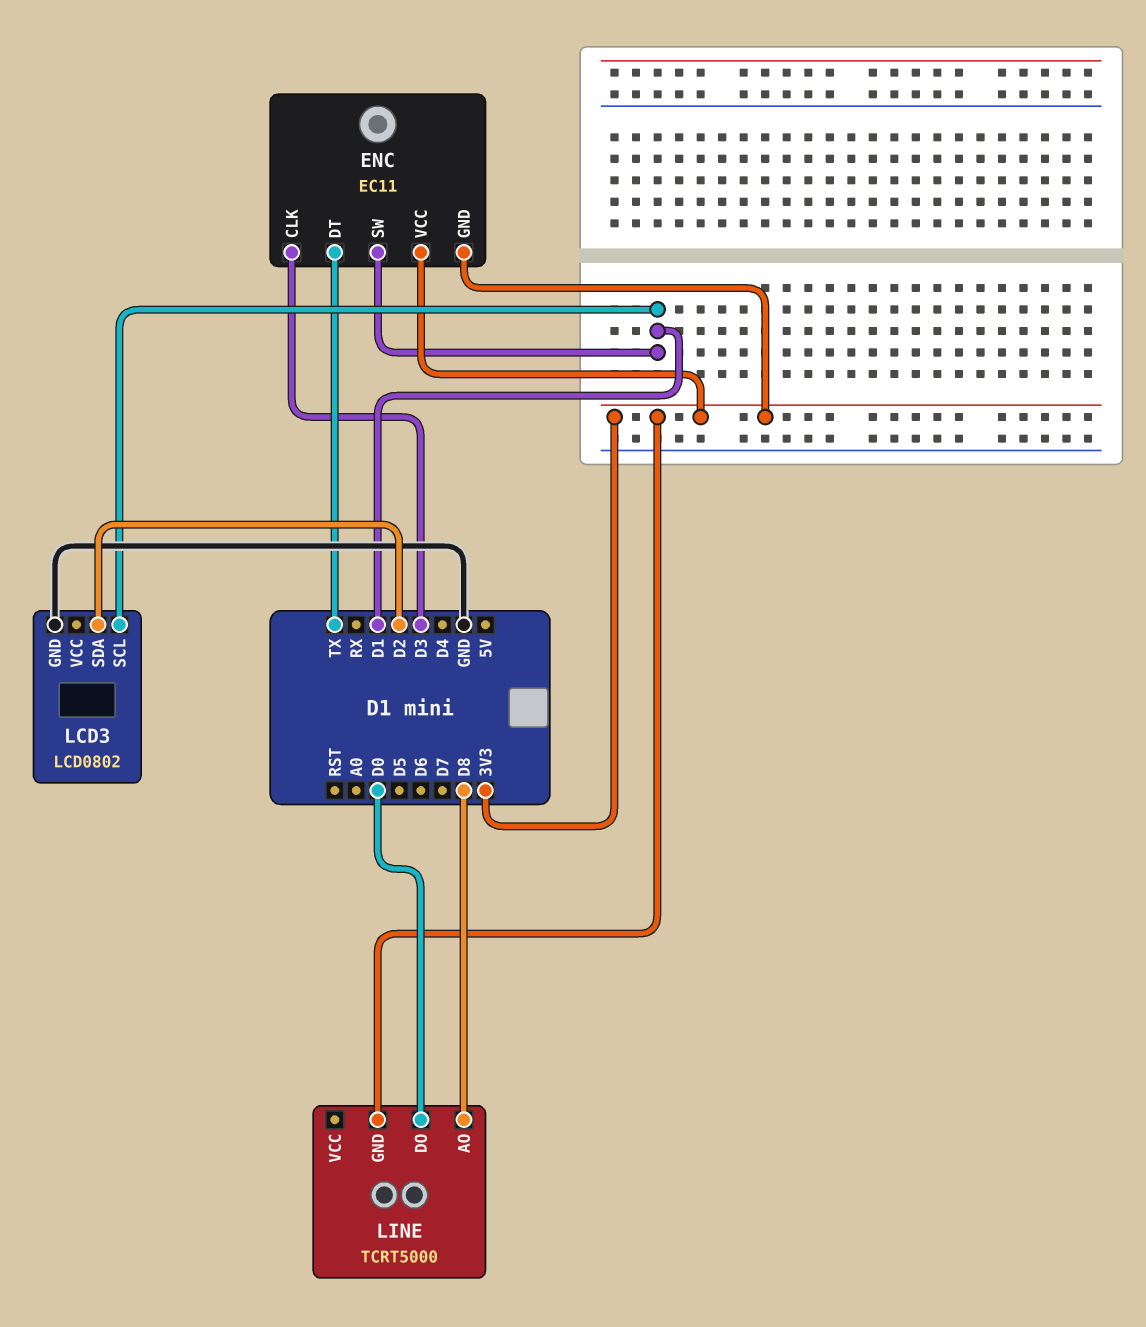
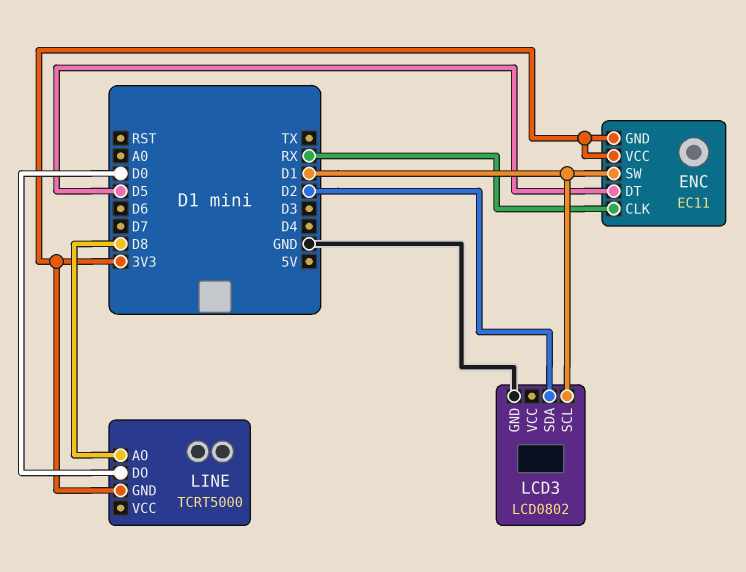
ENC pin CLK: D3 -> RX
ENC pin DT: TX -> D5

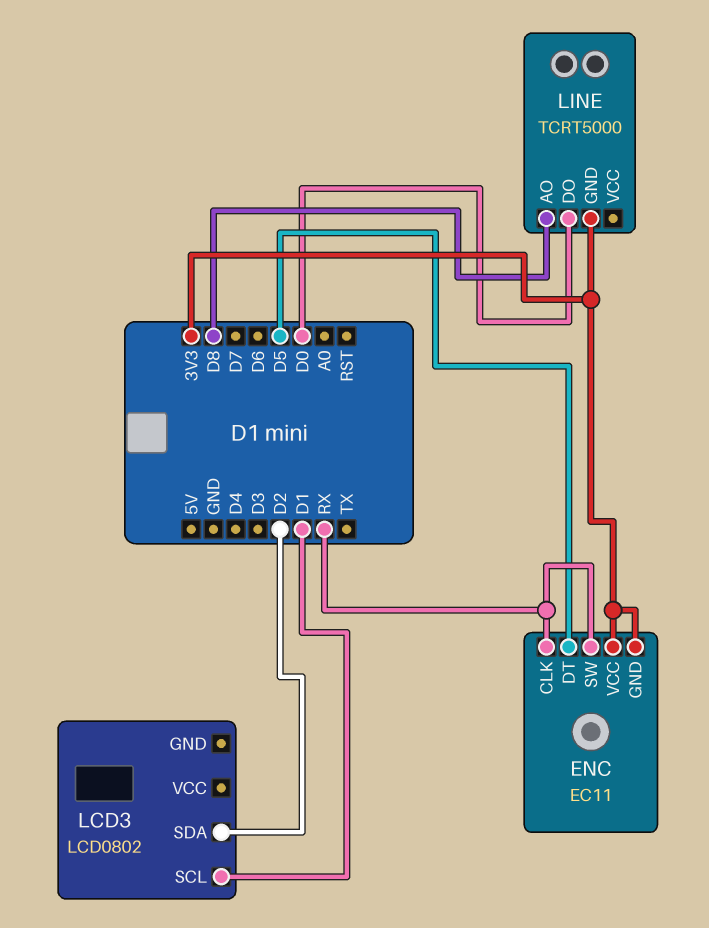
ENC pin SW: D1 -> RX
LCD3 pin GND: GND -> none

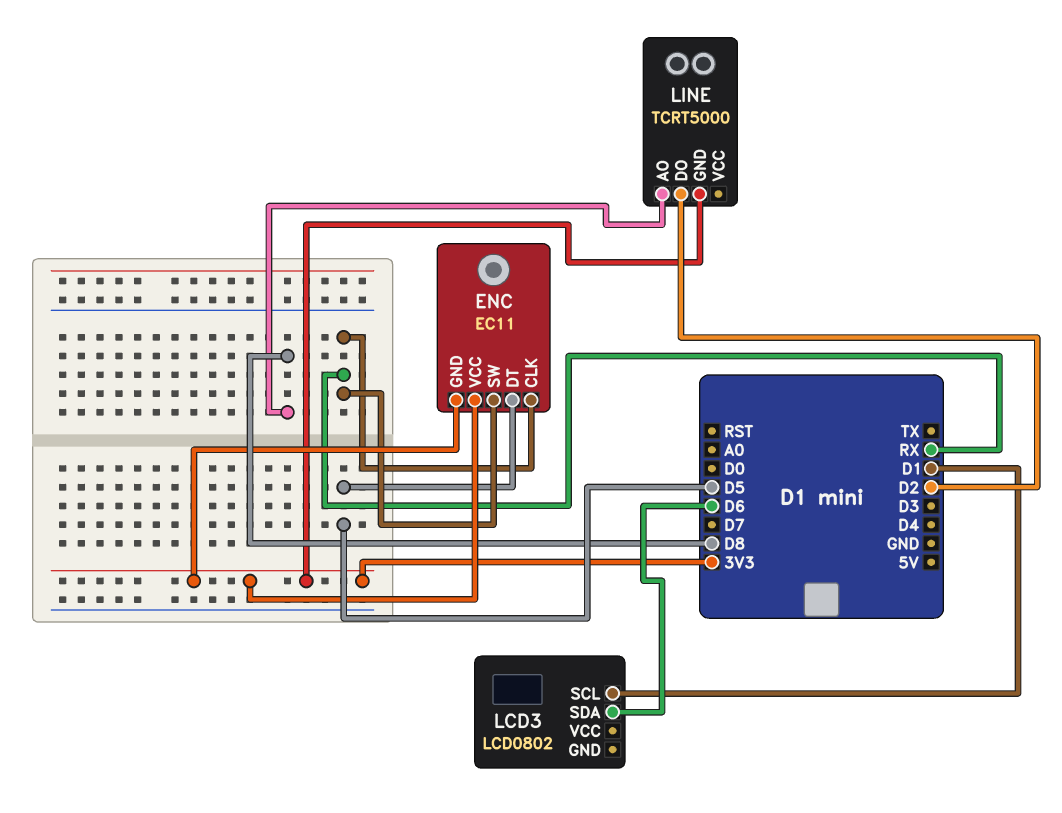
LCD3 pin SDA: D2 -> D6
LINE pin DO: D0 -> D2

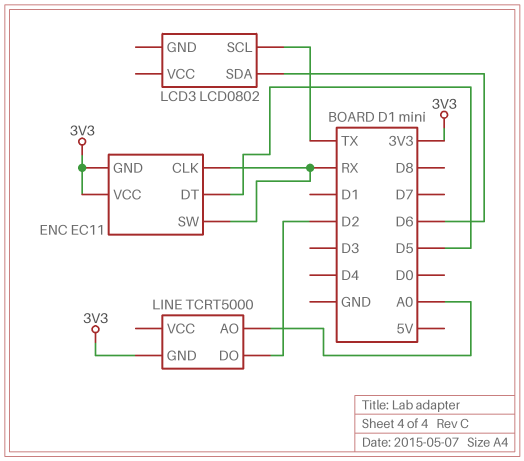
LCD3 pin SCL: D1 -> TX
LINE pin AO: D8 -> A0

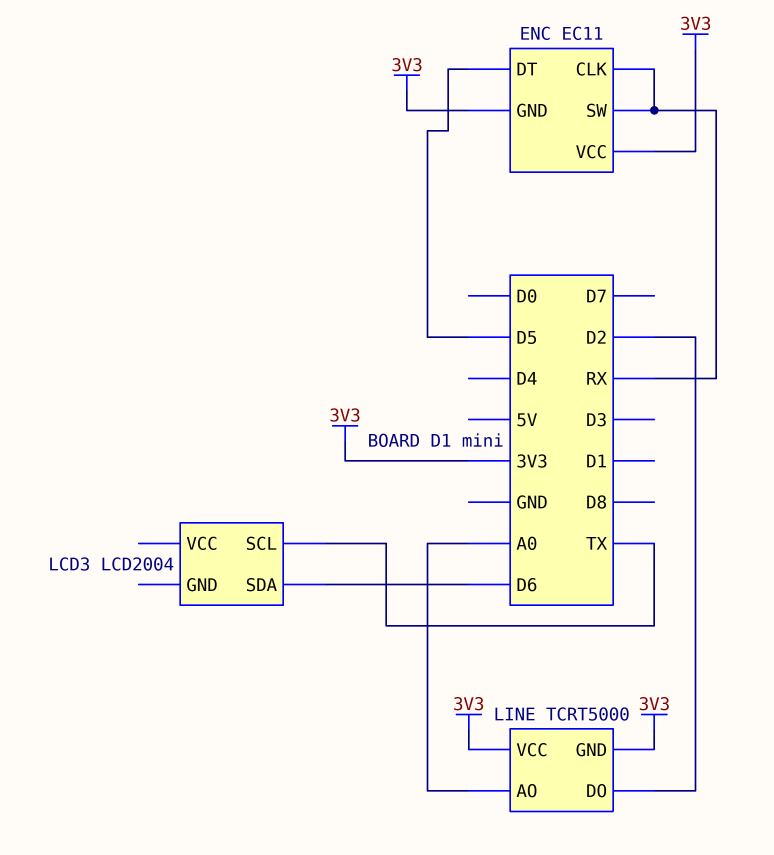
LCD3: LCD0802 -> LCD2004
LINE pin VCC: none -> 3V3

